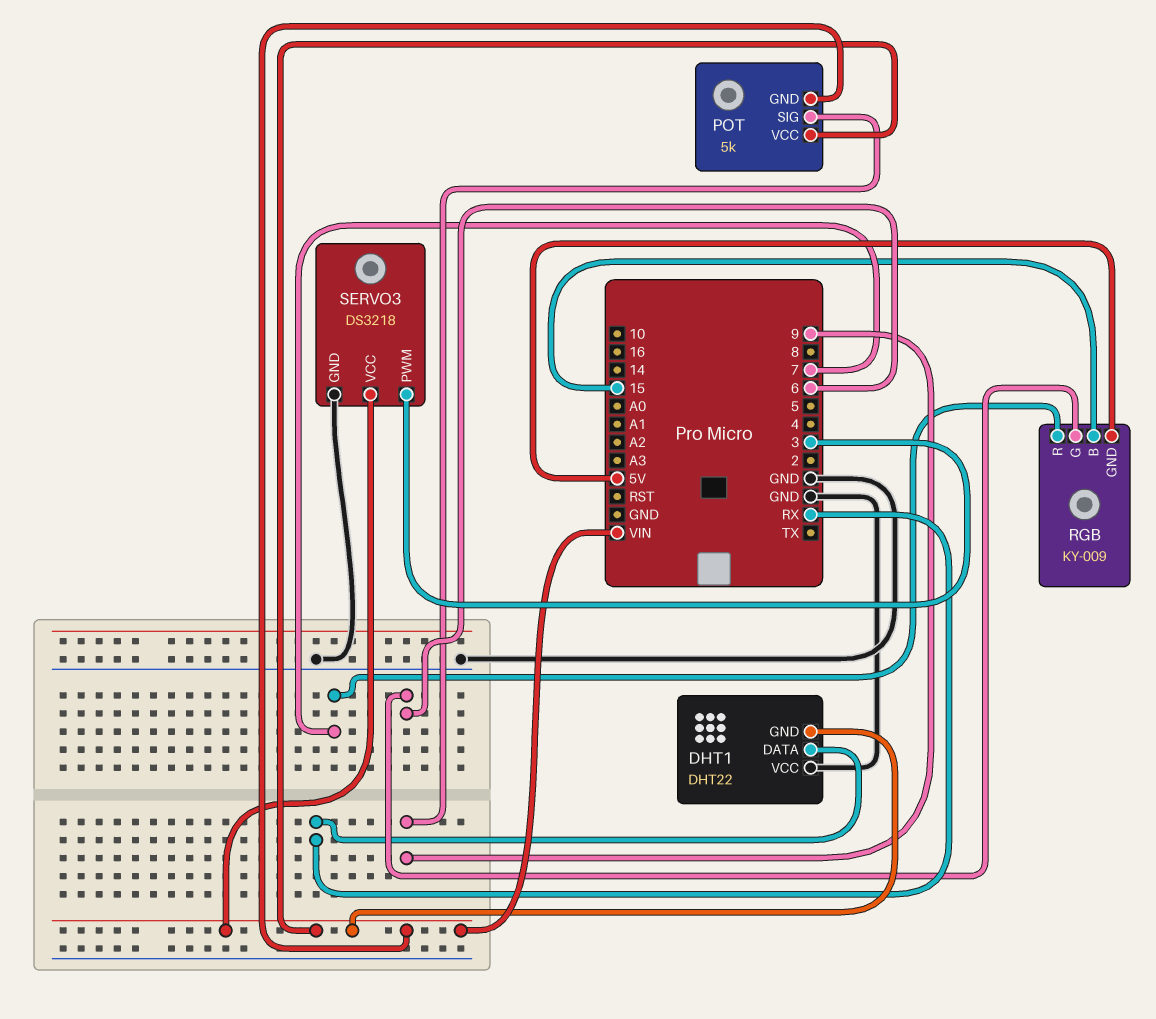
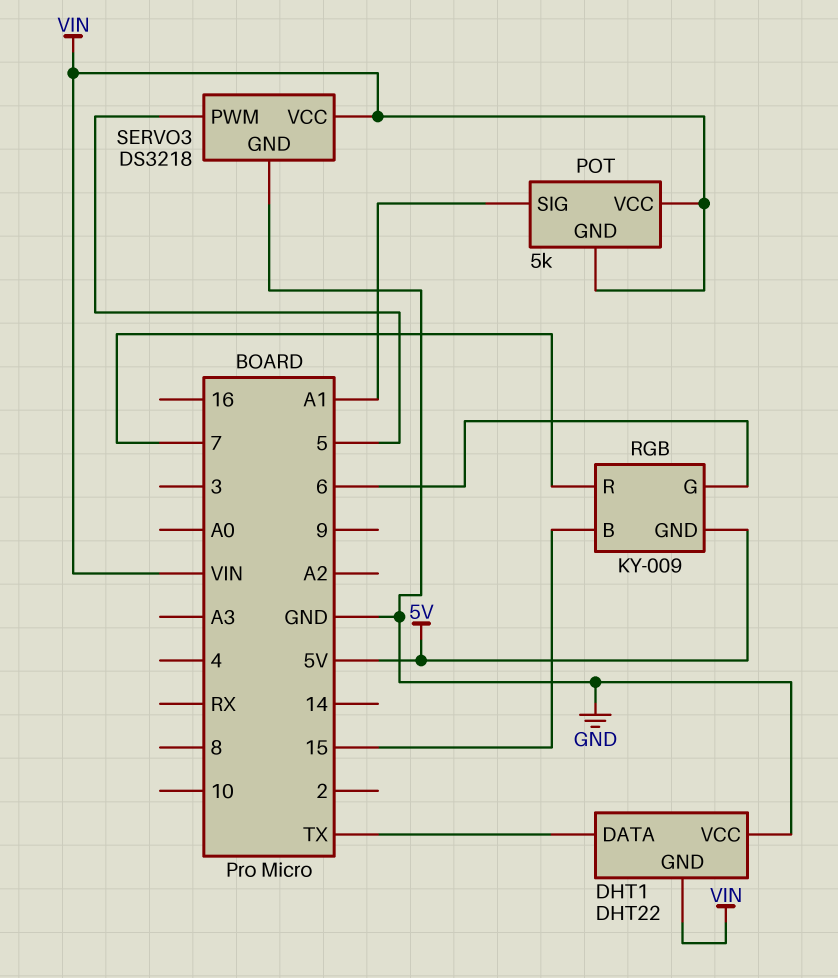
DHT1 pin DATA: RX -> TX
POT pin SIG: 9 -> A1
SERVO3 pin PWM: 3 -> 5

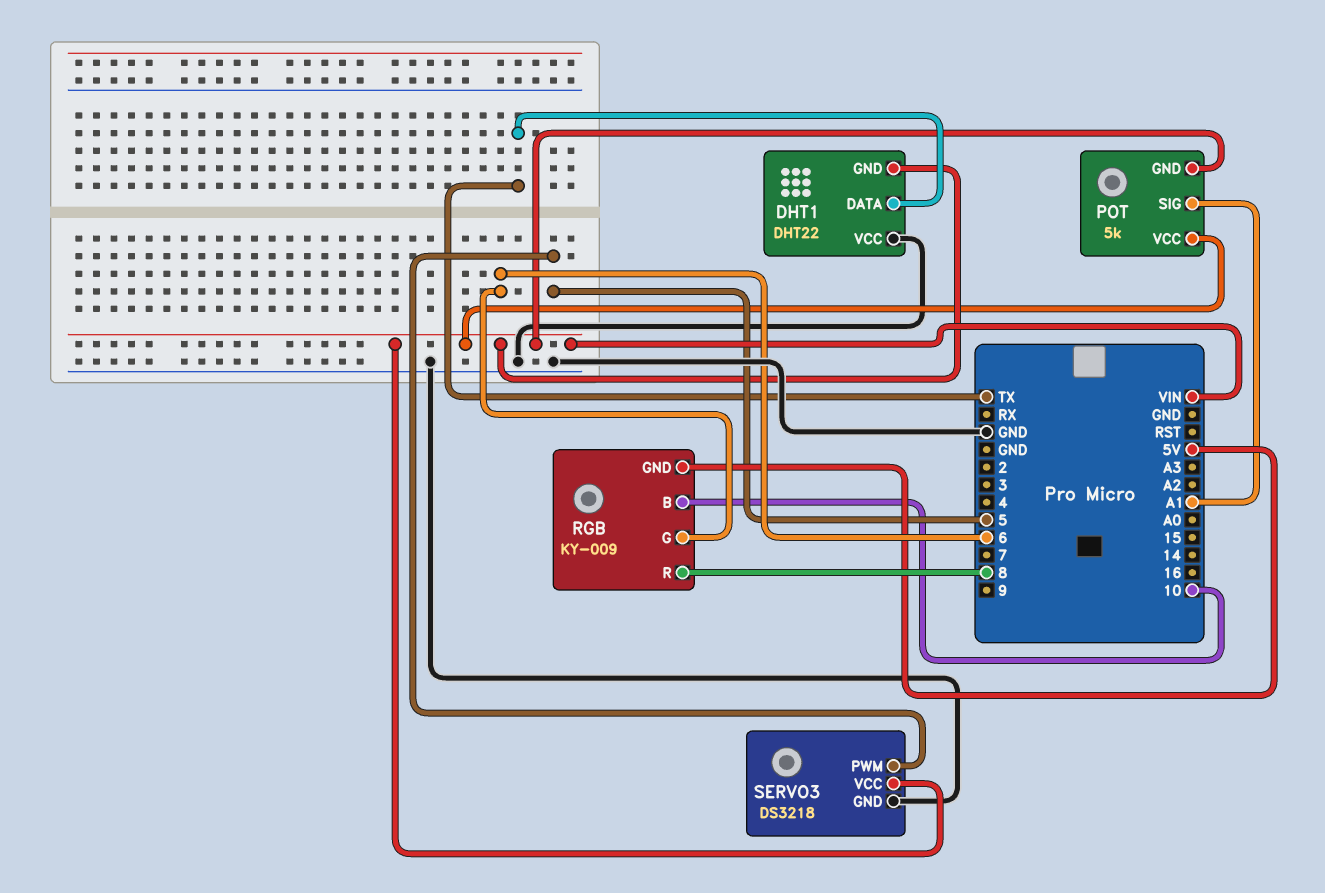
RGB pin B: 15 -> 10
RGB pin R: 7 -> 8

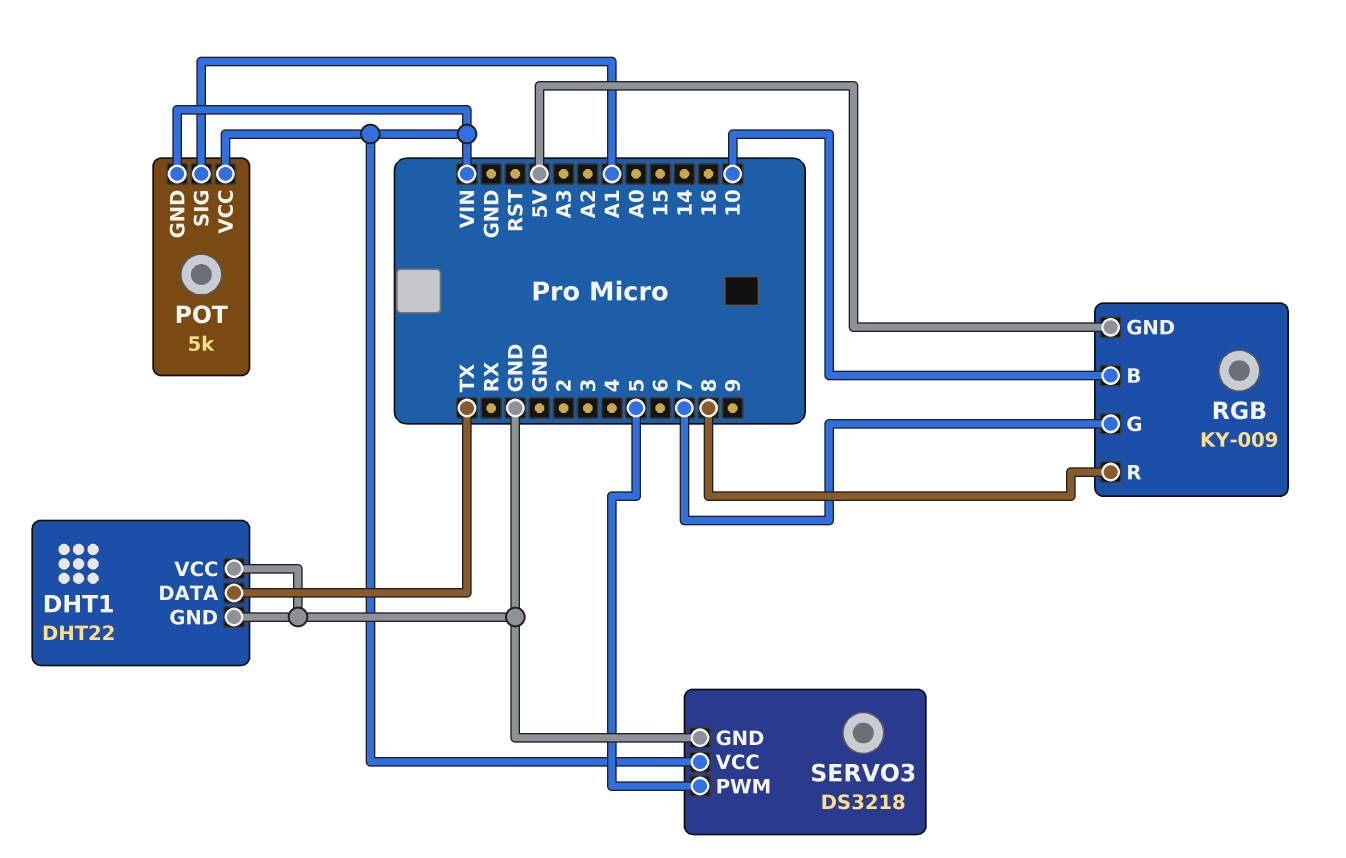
DHT1 pin GND: VIN -> GND
RGB pin G: 6 -> 7

